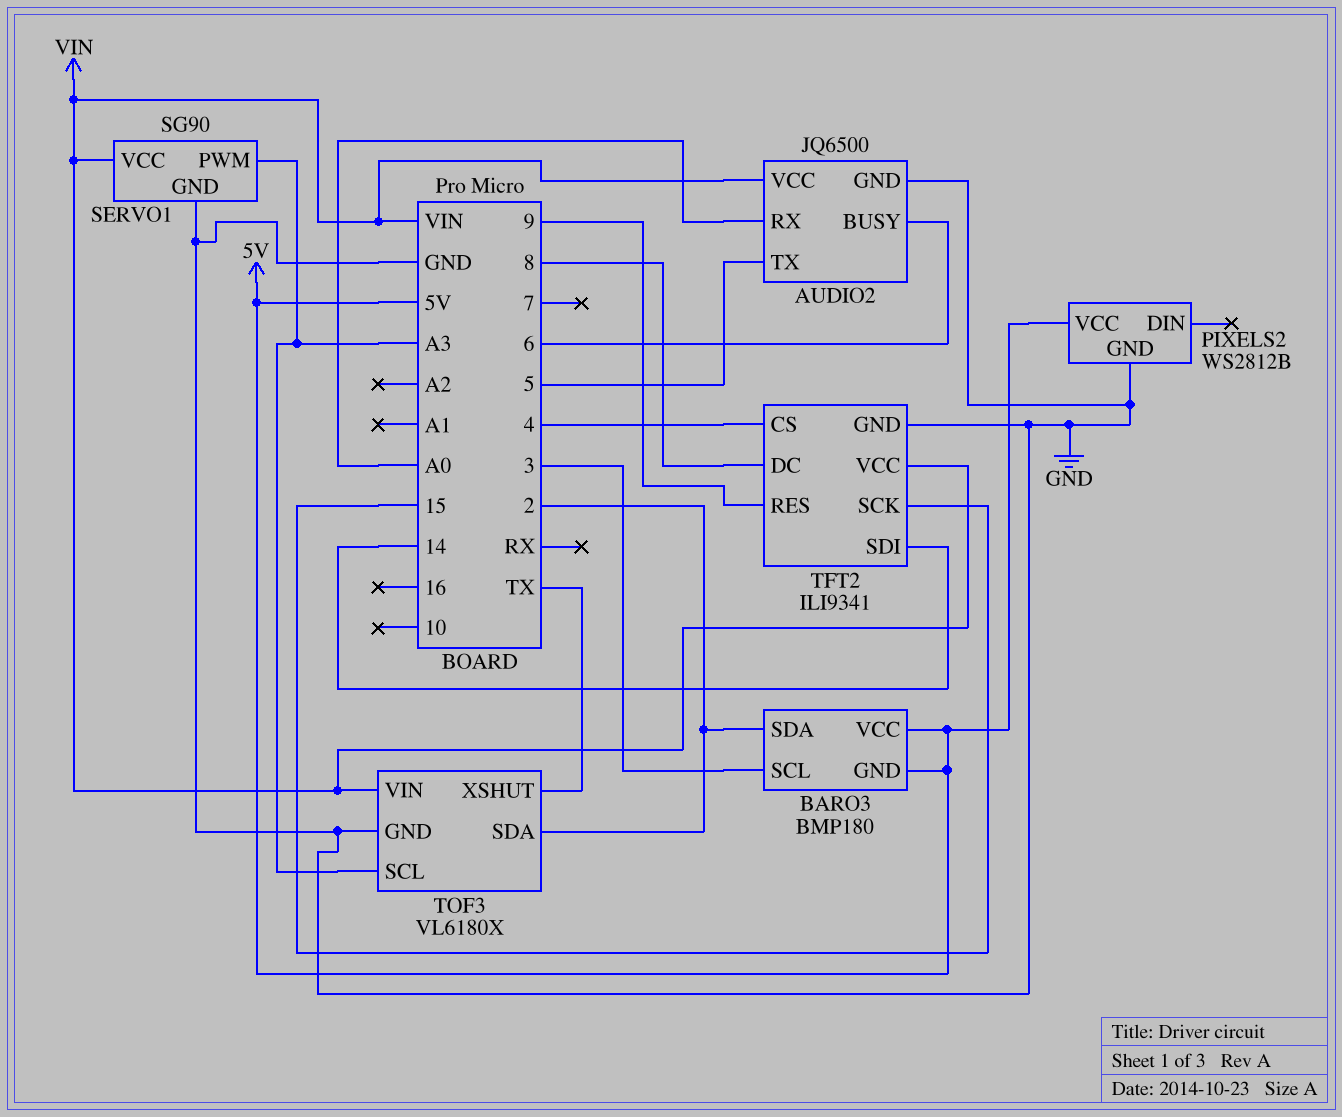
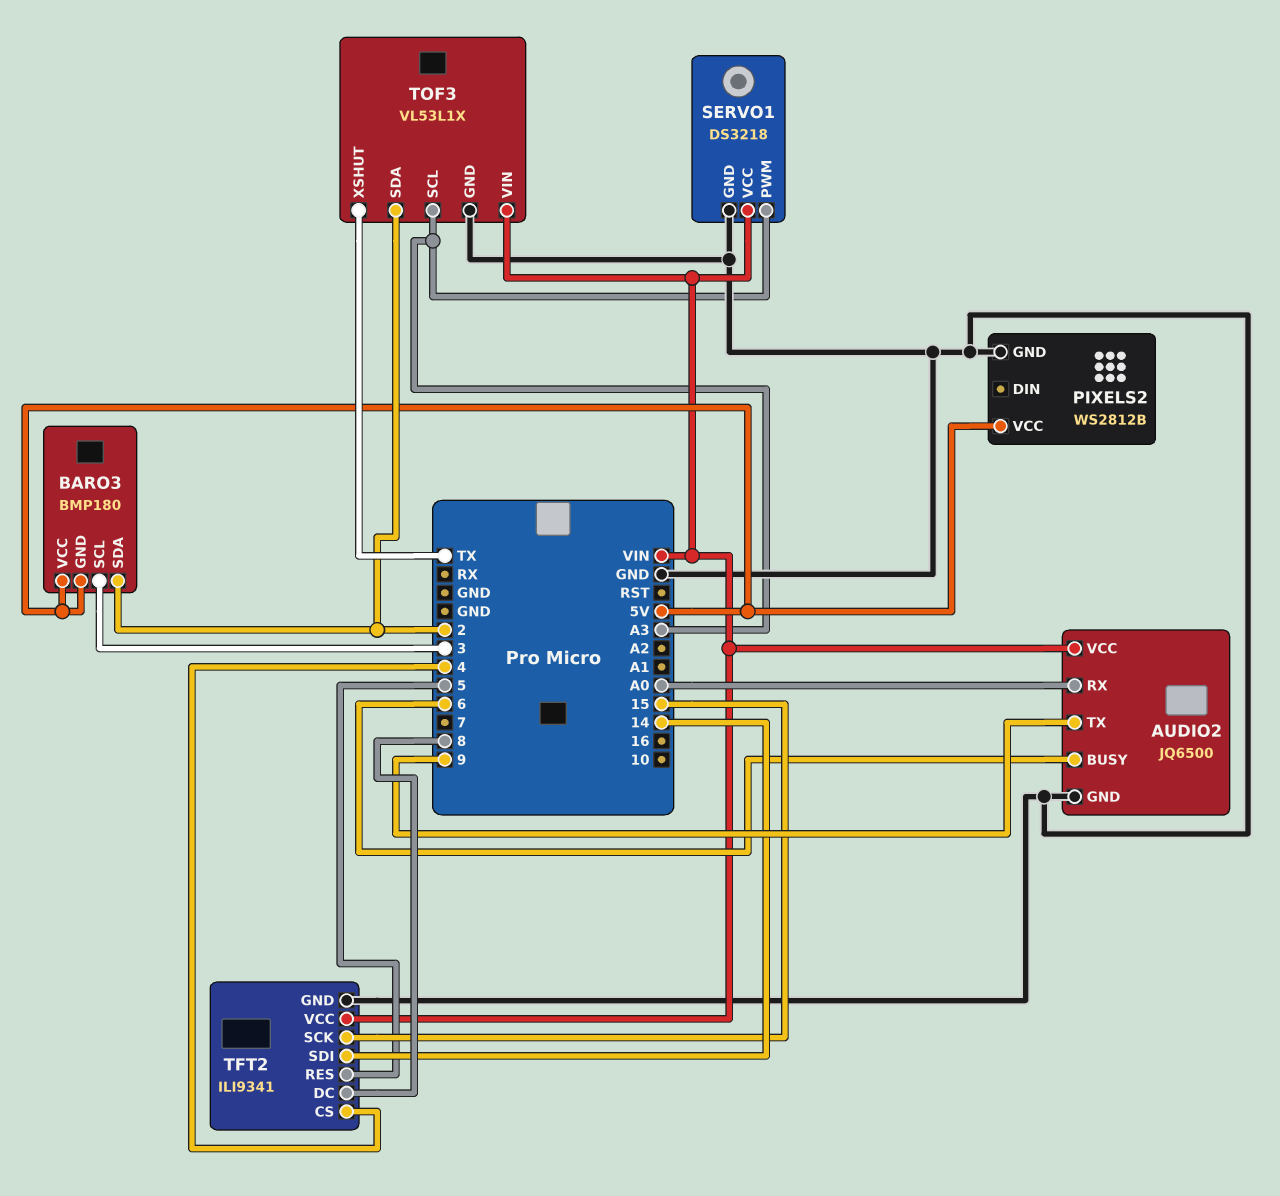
AUDIO2 pin TX: 5 -> 9
SERVO1: SG90 -> DS3218
TFT2 pin RES: 9 -> 5
TOF3: VL6180X -> VL53L1X

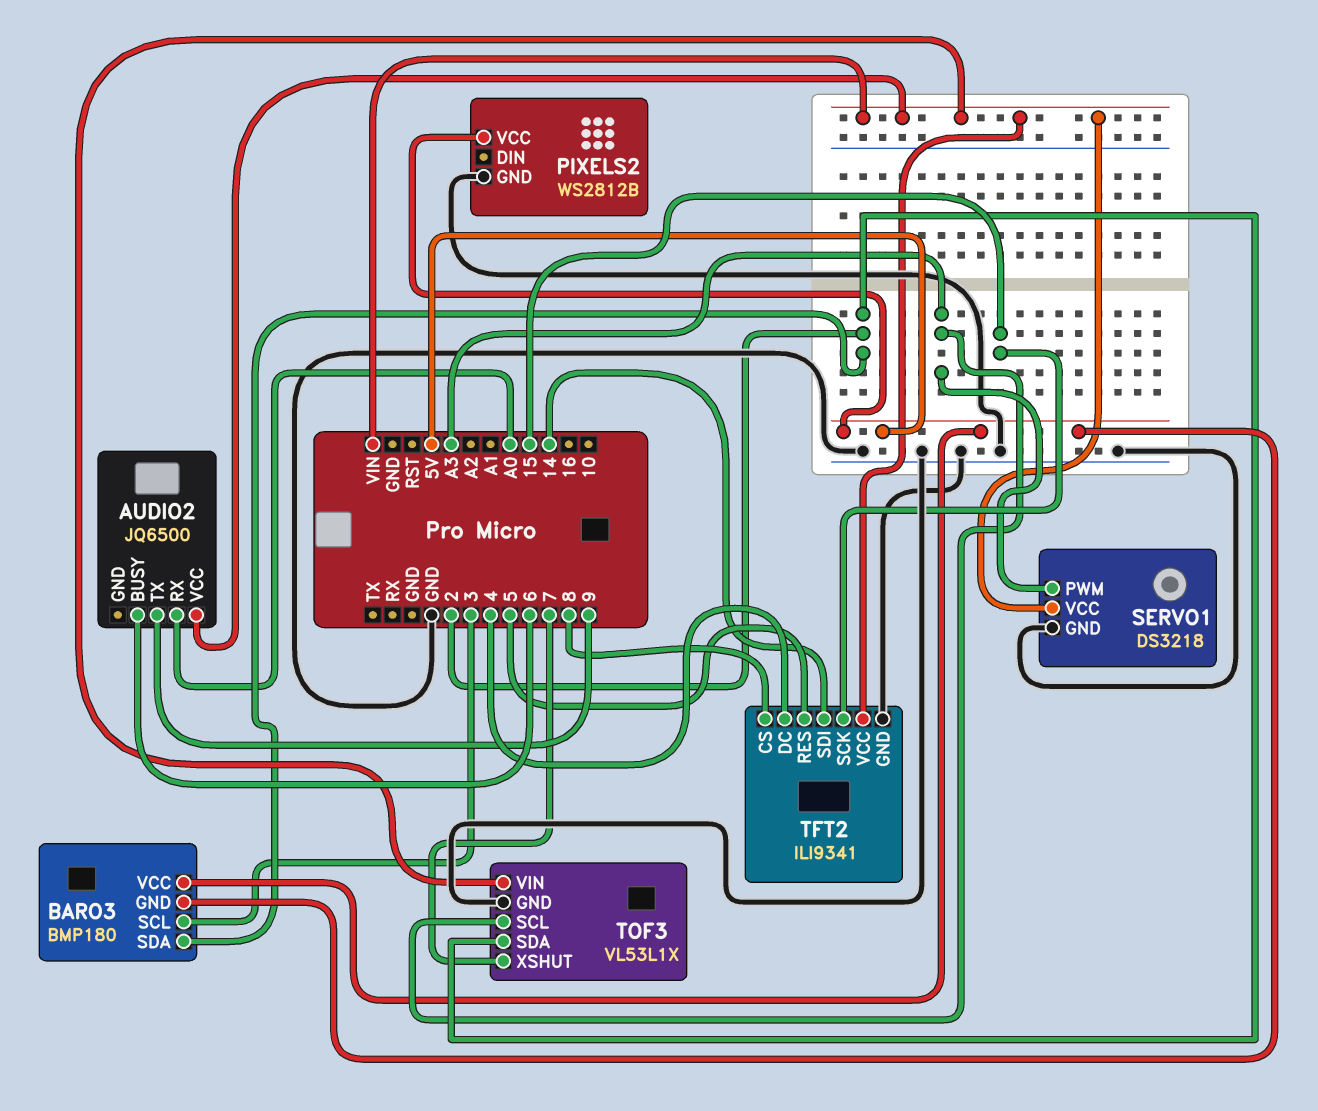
AUDIO2 pin GND: GND -> none
TFT2 pin CS: 4 -> 8
TFT2 pin DC: 8 -> 4
TOF3 pin XSHUT: TX -> 7

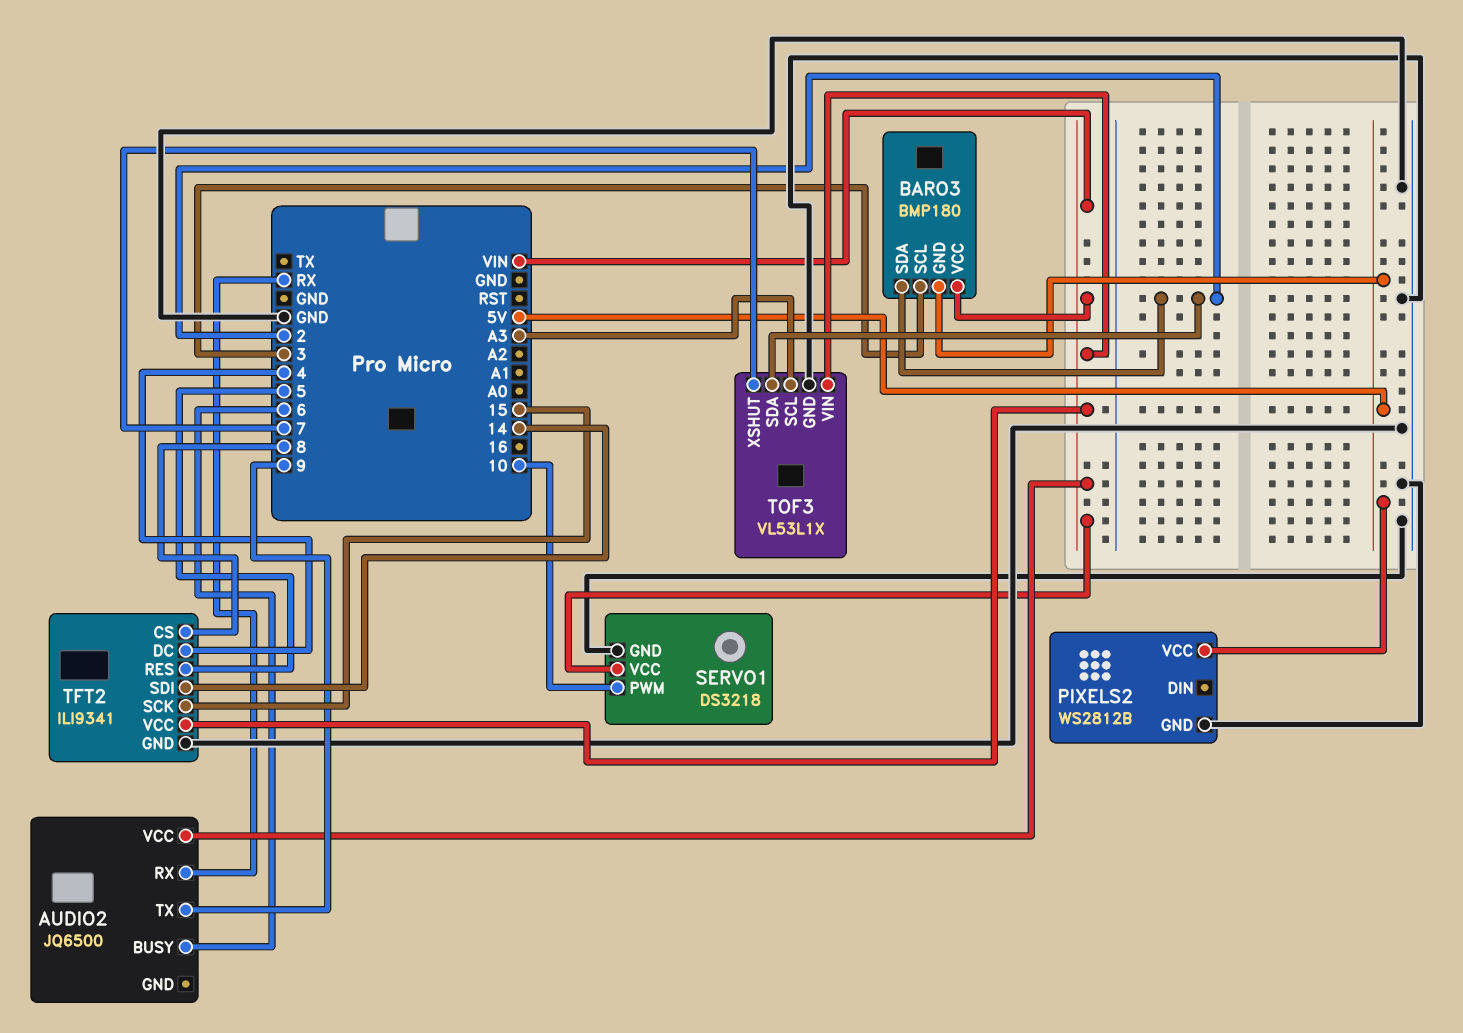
AUDIO2 pin RX: A0 -> RX
BARO3 pin VCC: 5V -> VIN
SERVO1 pin PWM: A3 -> 10

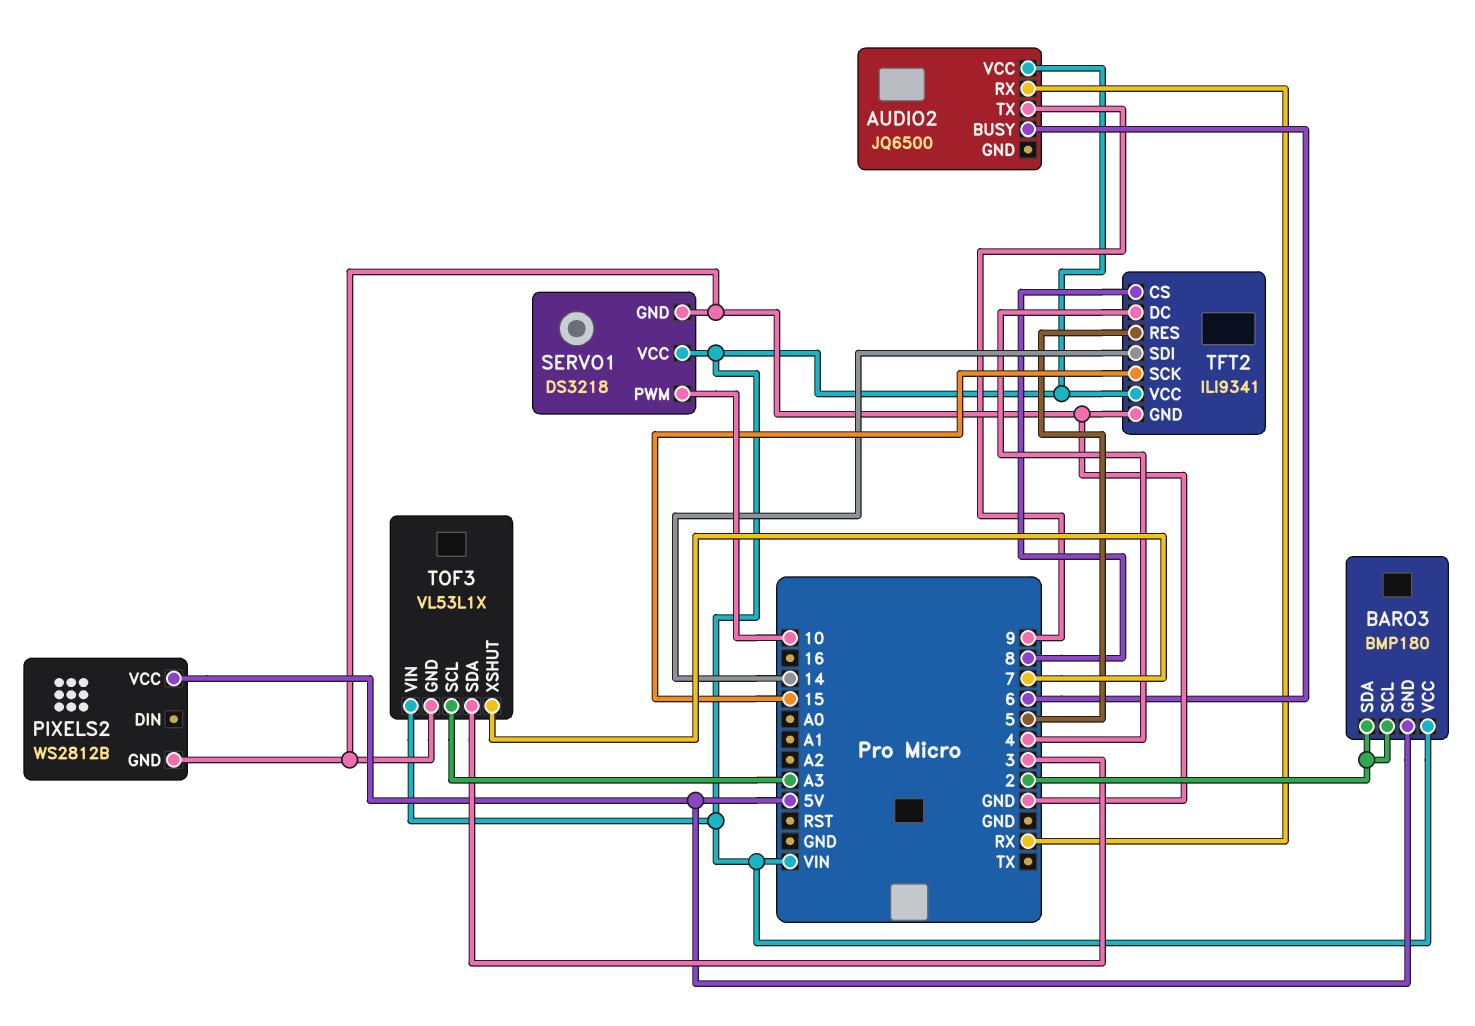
BARO3 pin SCL: 3 -> 2
TOF3 pin SDA: 2 -> 3

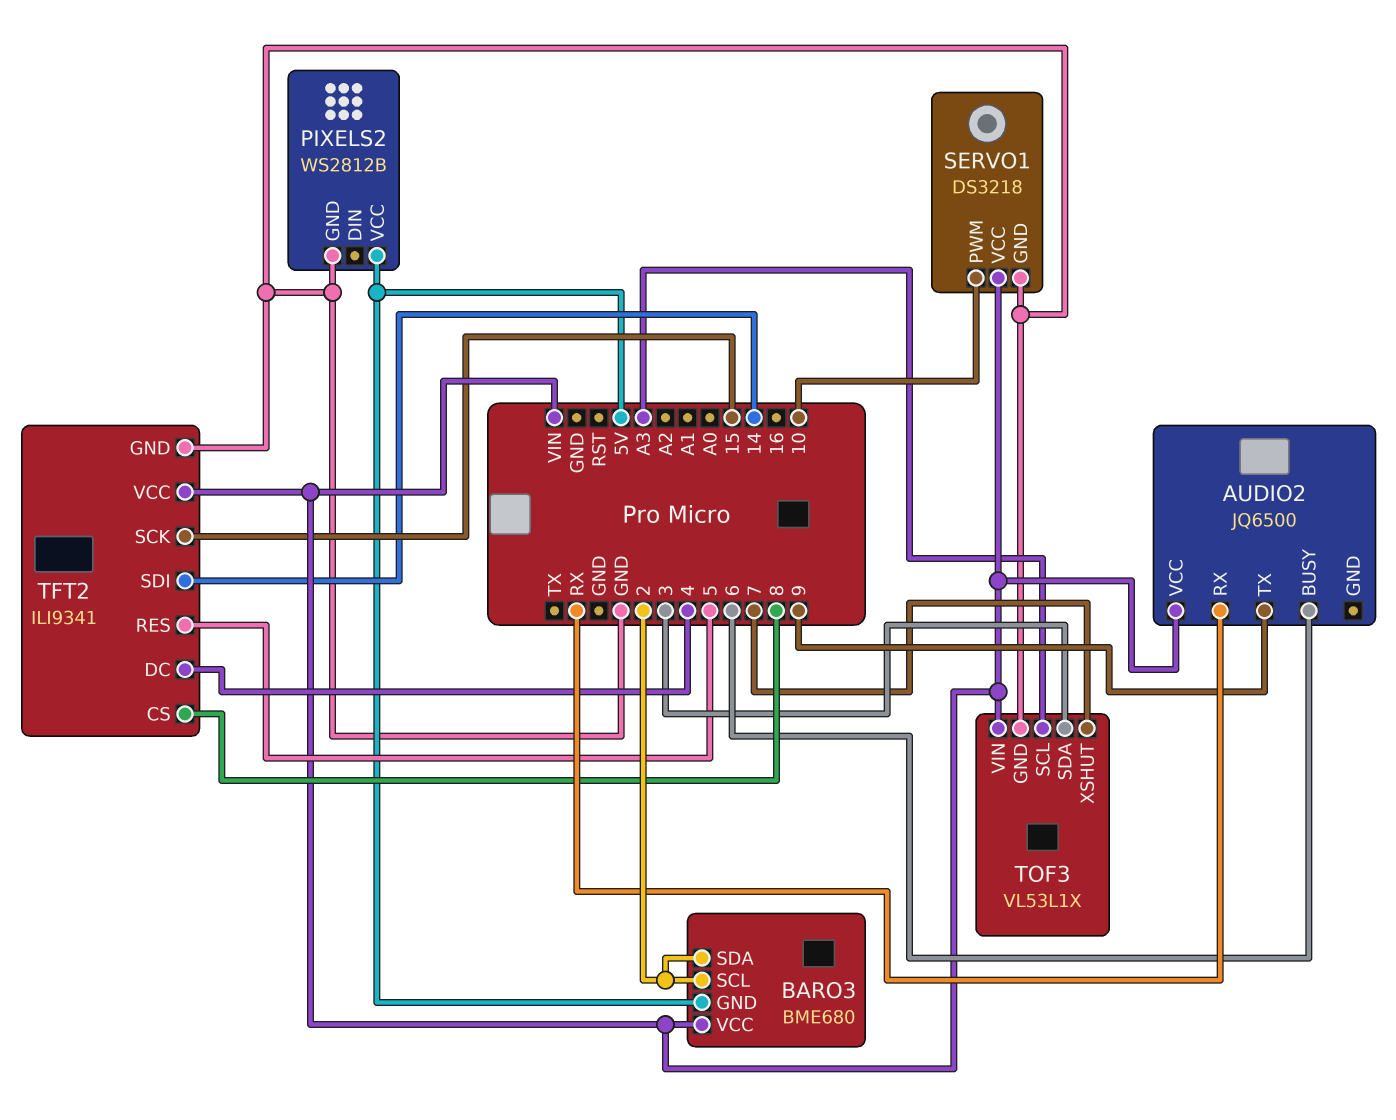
BARO3: BMP180 -> BME680

